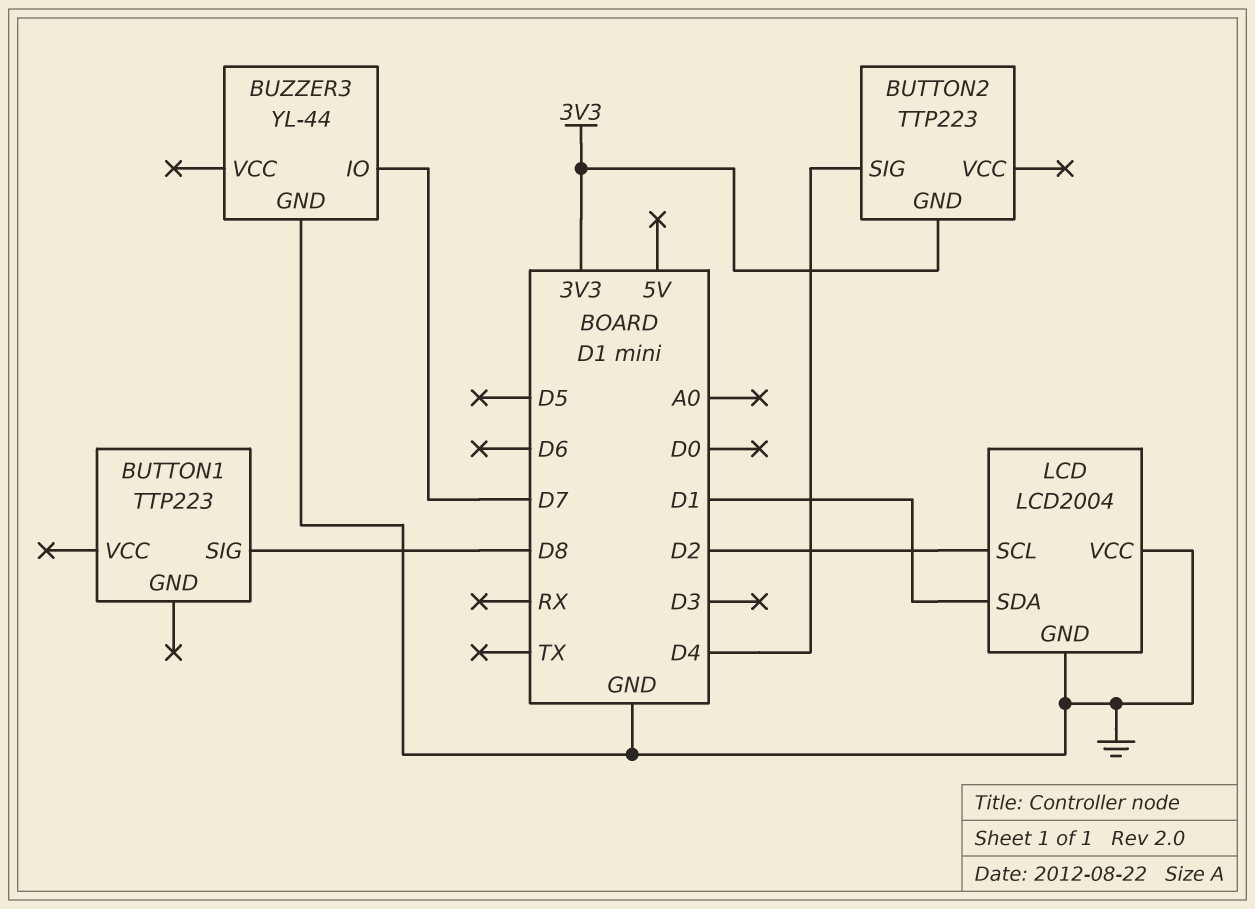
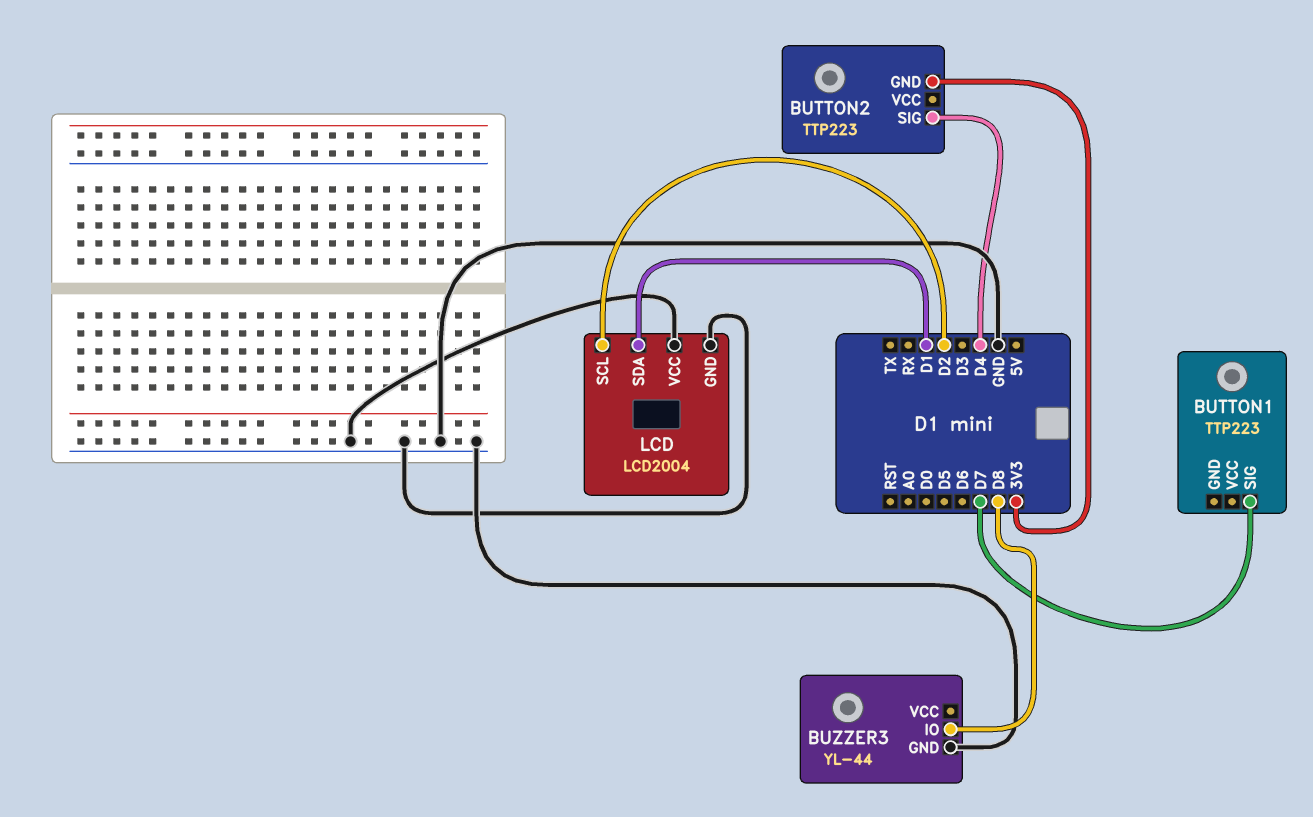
BUTTON1 pin SIG: D8 -> D7
BUZZER3 pin IO: D7 -> D8

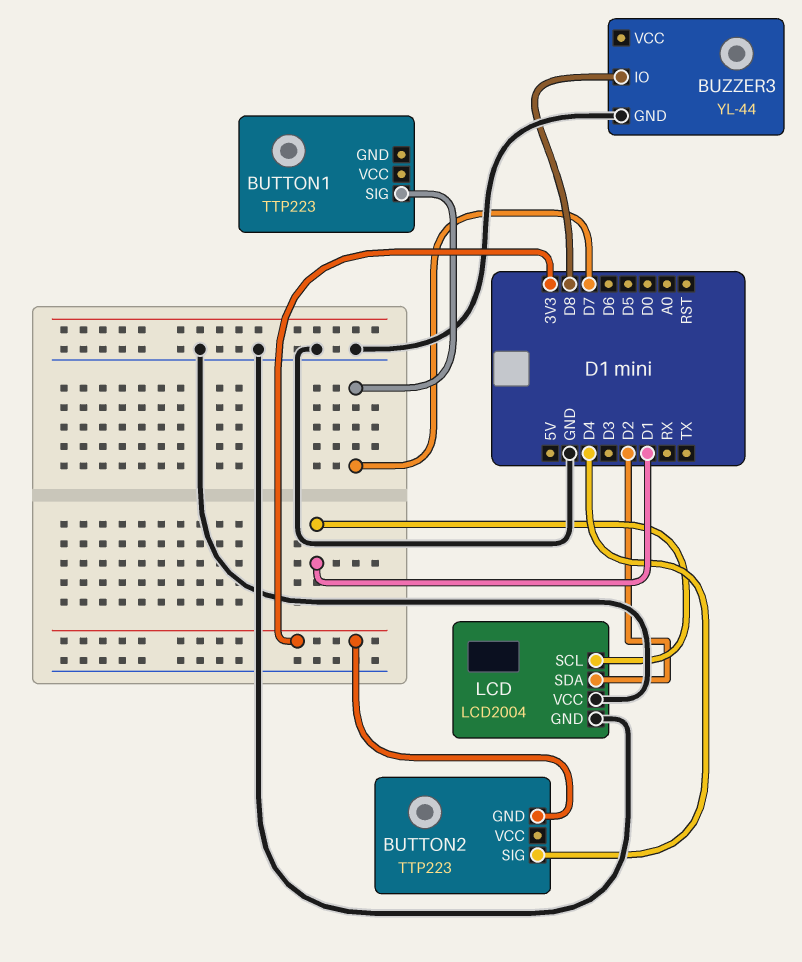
LCD pin SCL: D2 -> D1
LCD pin SDA: D1 -> D2

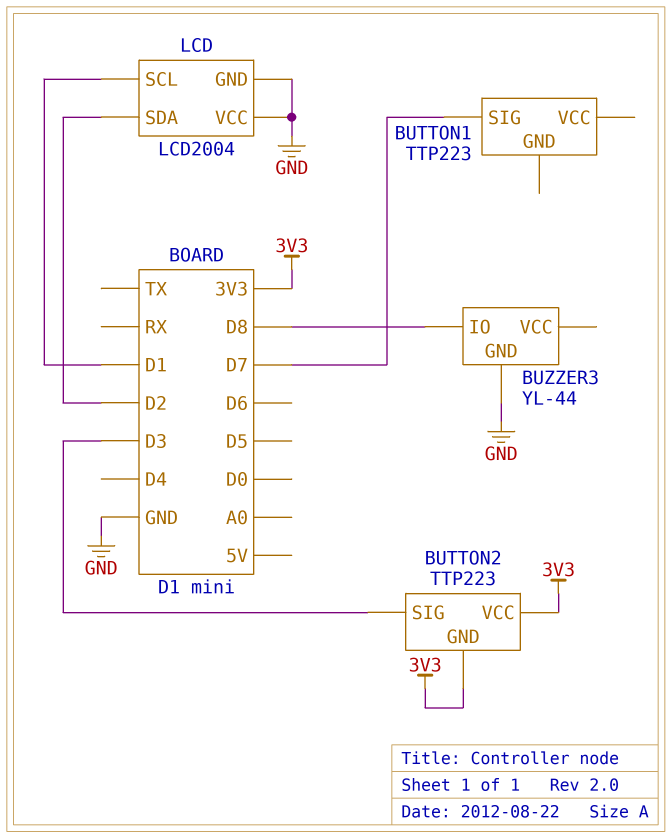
BUTTON2 pin SIG: D4 -> D3
BUTTON2 pin VCC: none -> 3V3

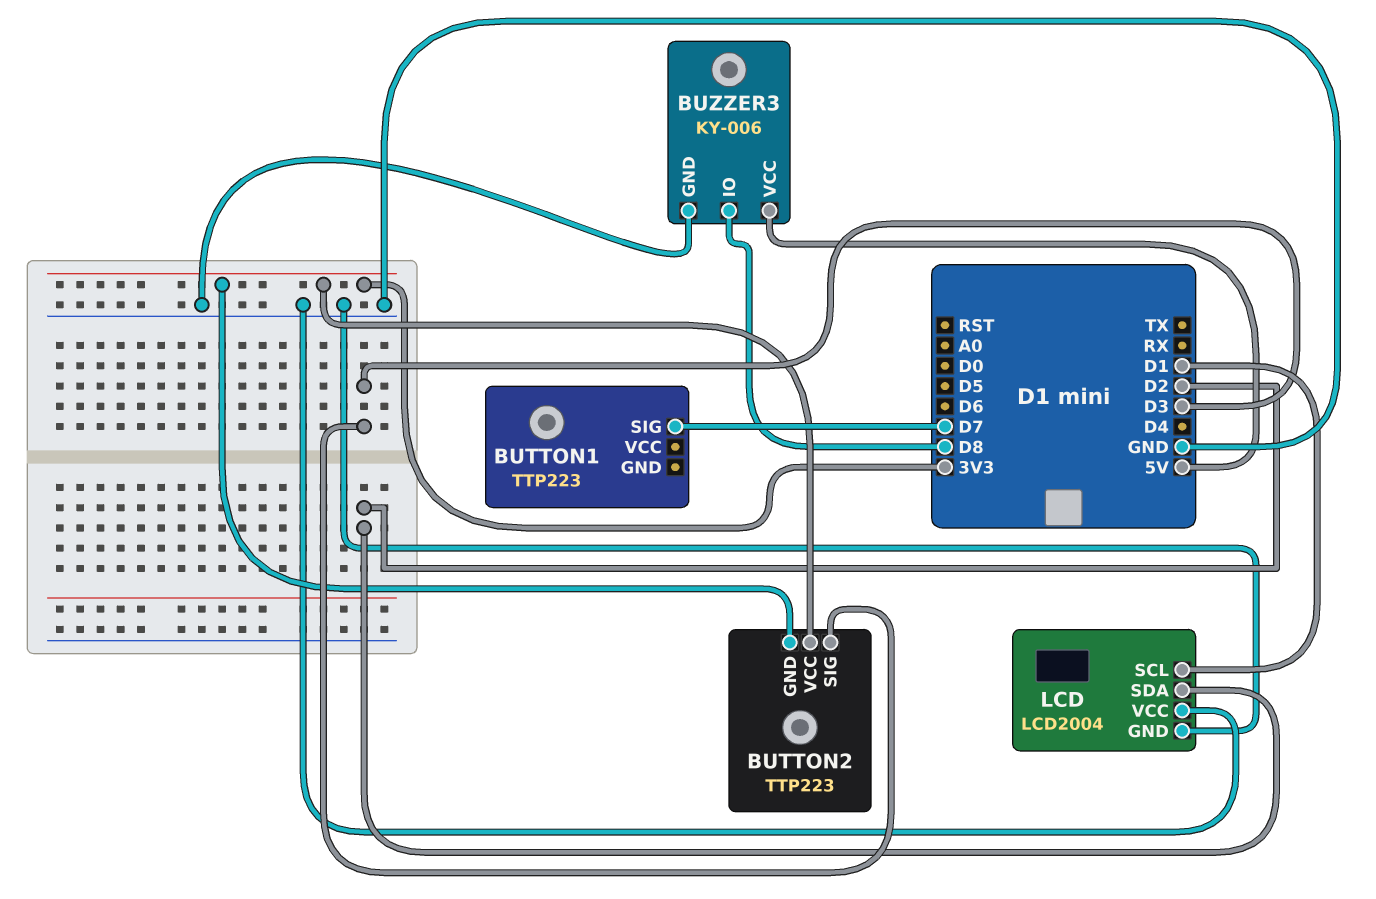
BUZZER3: YL-44 -> KY-006
BUZZER3 pin VCC: none -> 5V

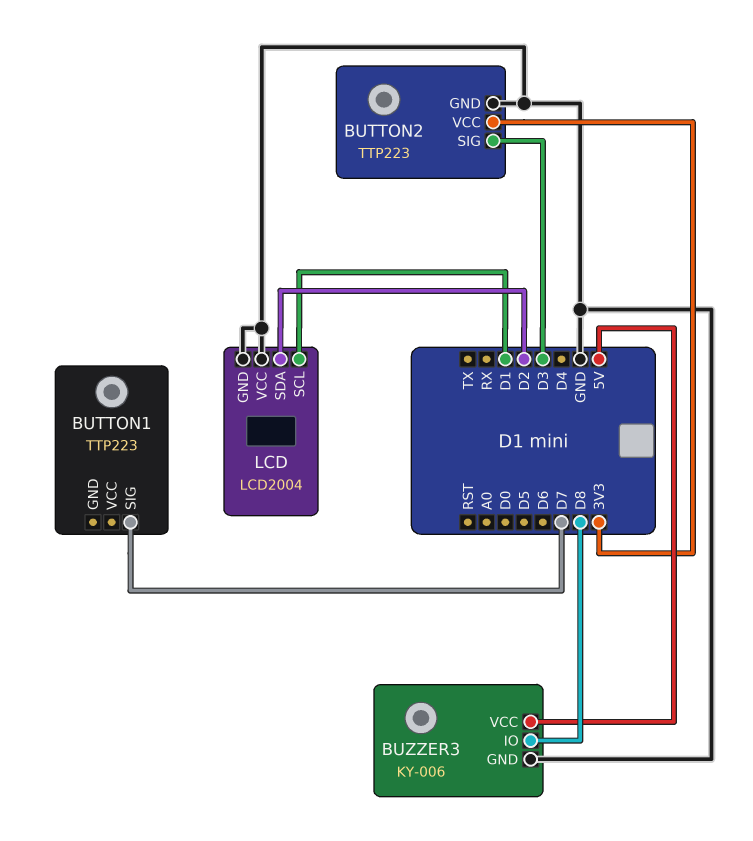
BUTTON2 pin GND: 3V3 -> GND

